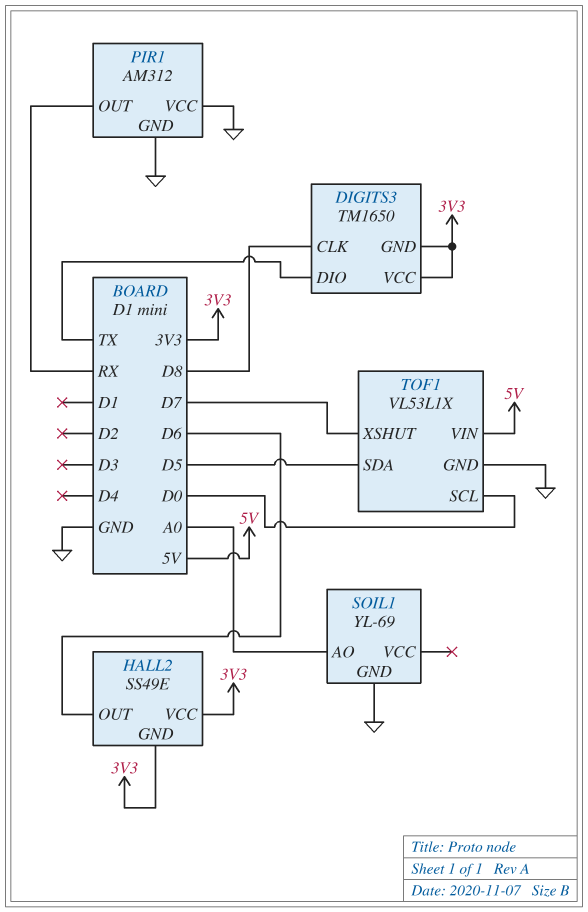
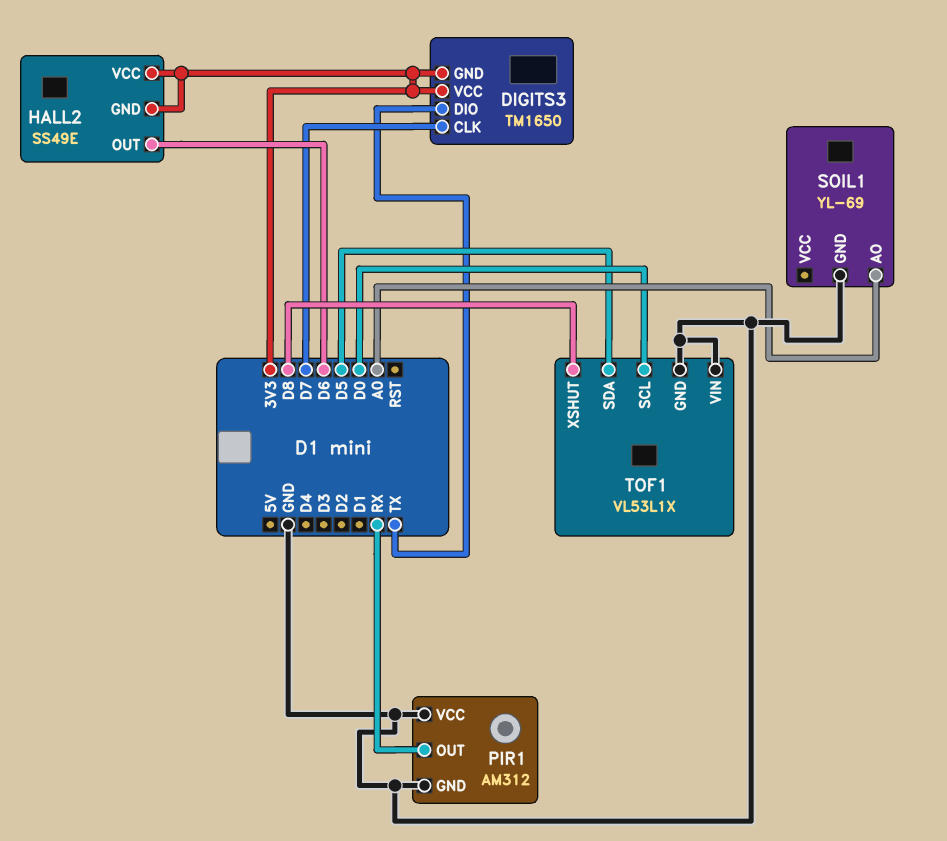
DIGITS3 pin CLK: D8 -> D7
TOF1 pin VIN: 5V -> GND
TOF1 pin XSHUT: D7 -> D8

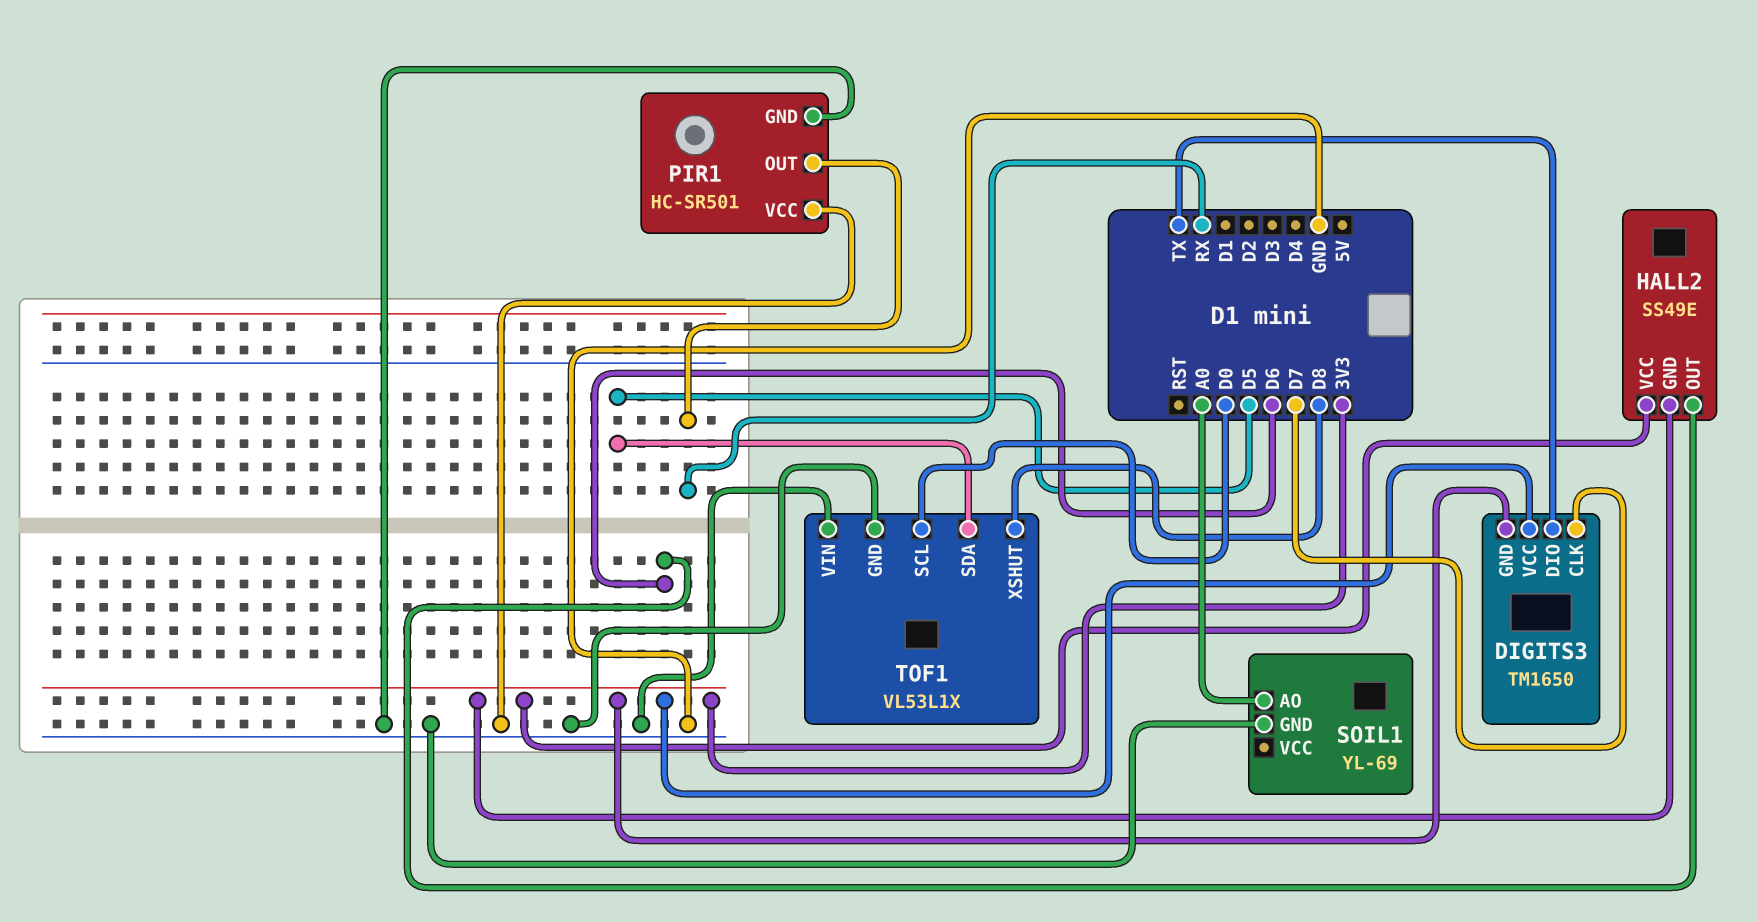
PIR1: AM312 -> HC-SR501

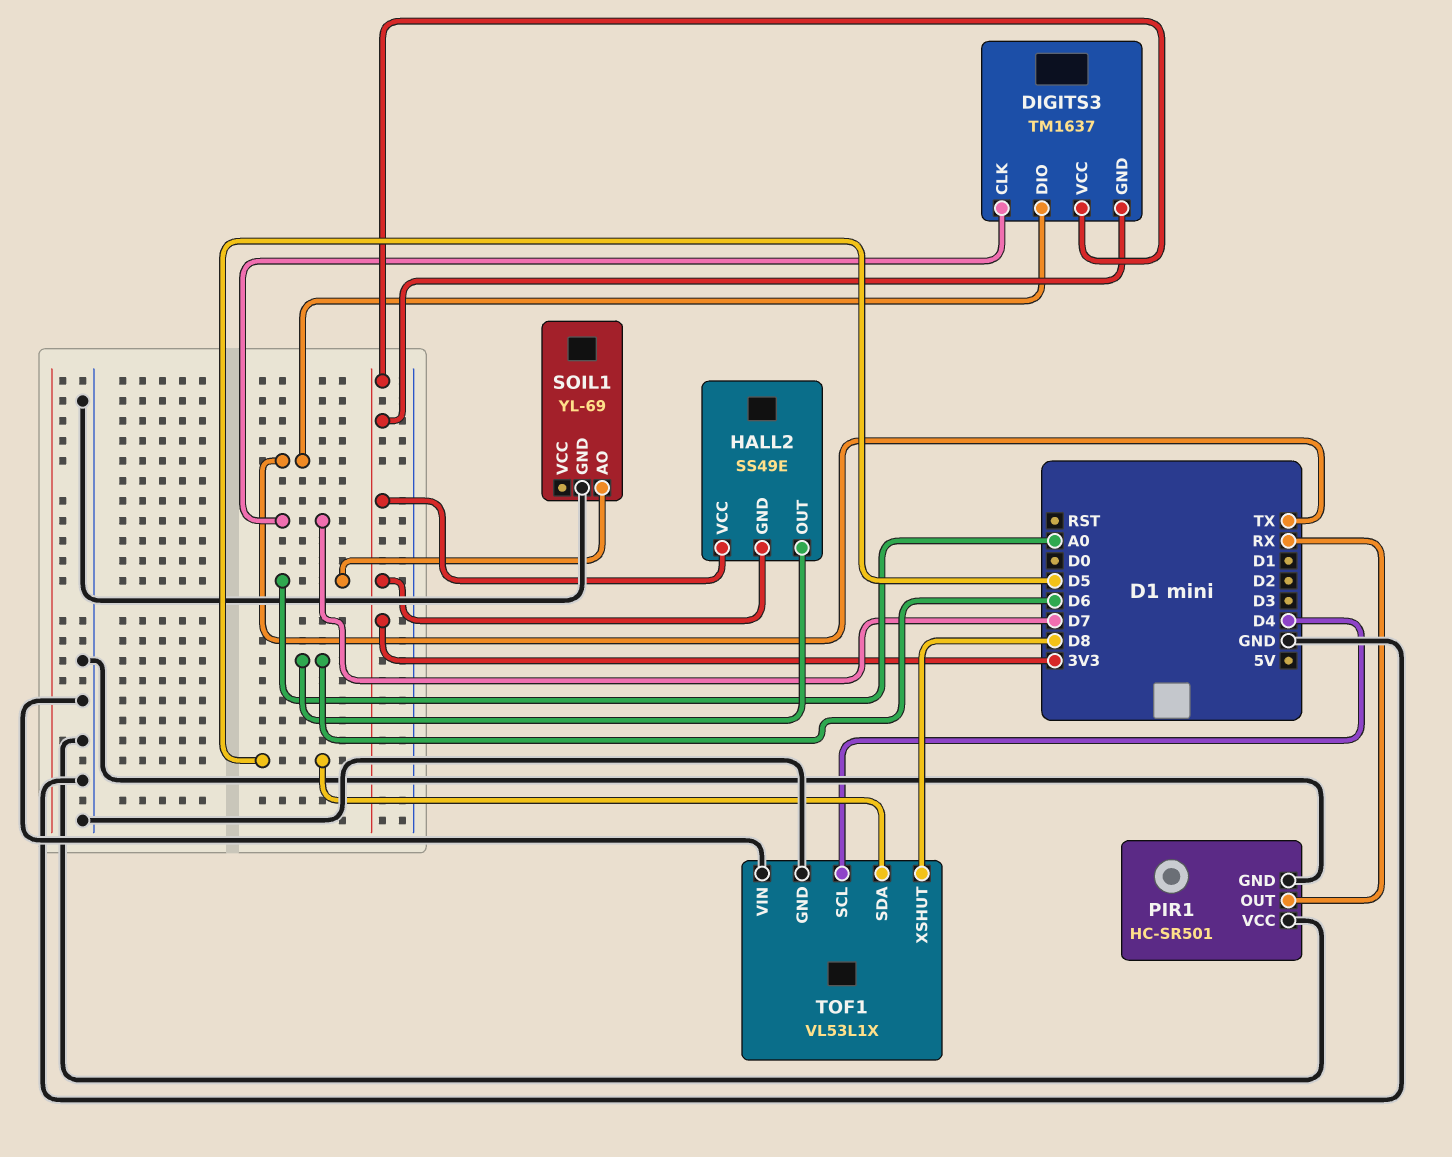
DIGITS3: TM1650 -> TM1637
TOF1 pin SCL: D0 -> D4

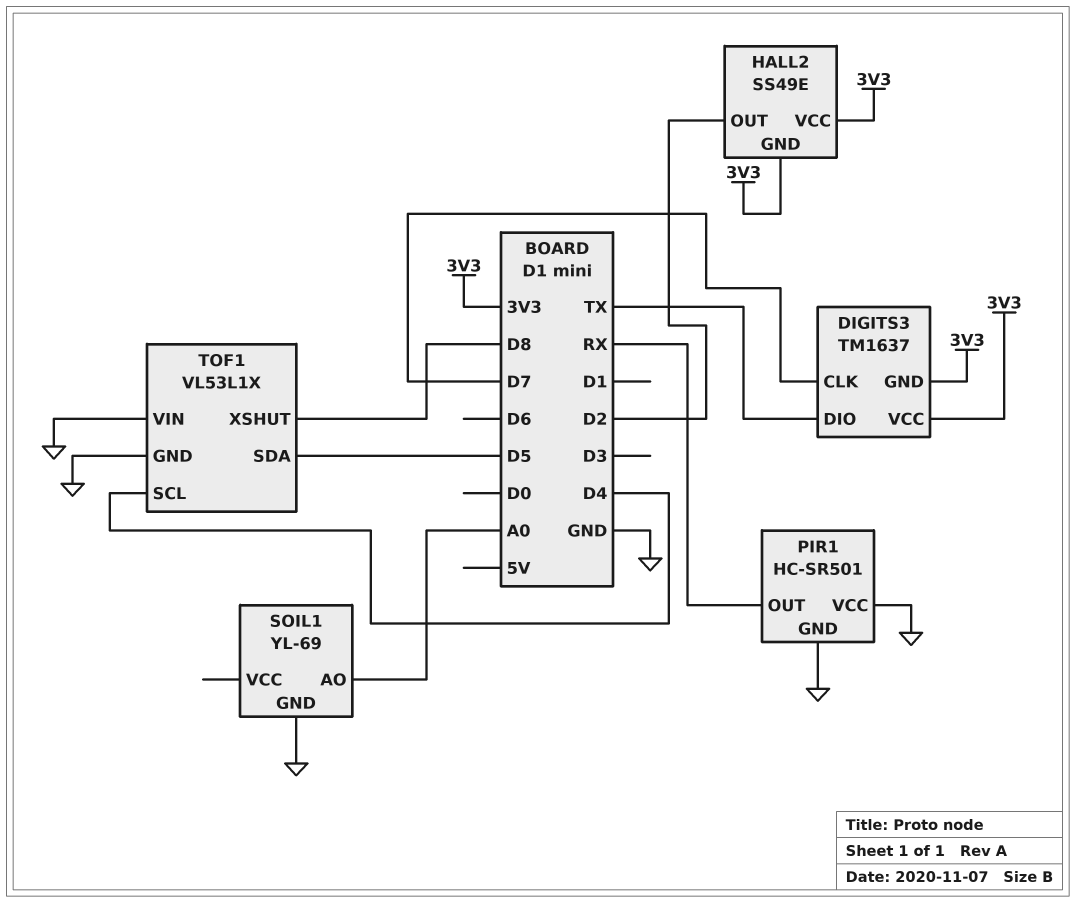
HALL2 pin OUT: D6 -> D2

